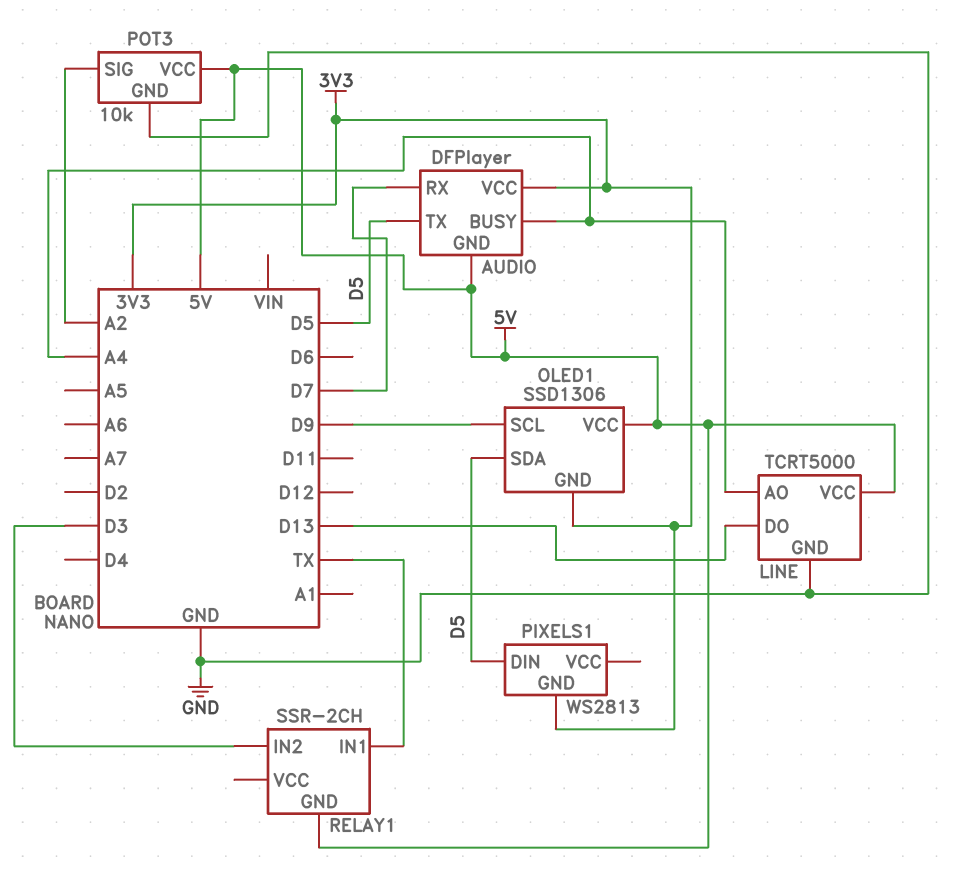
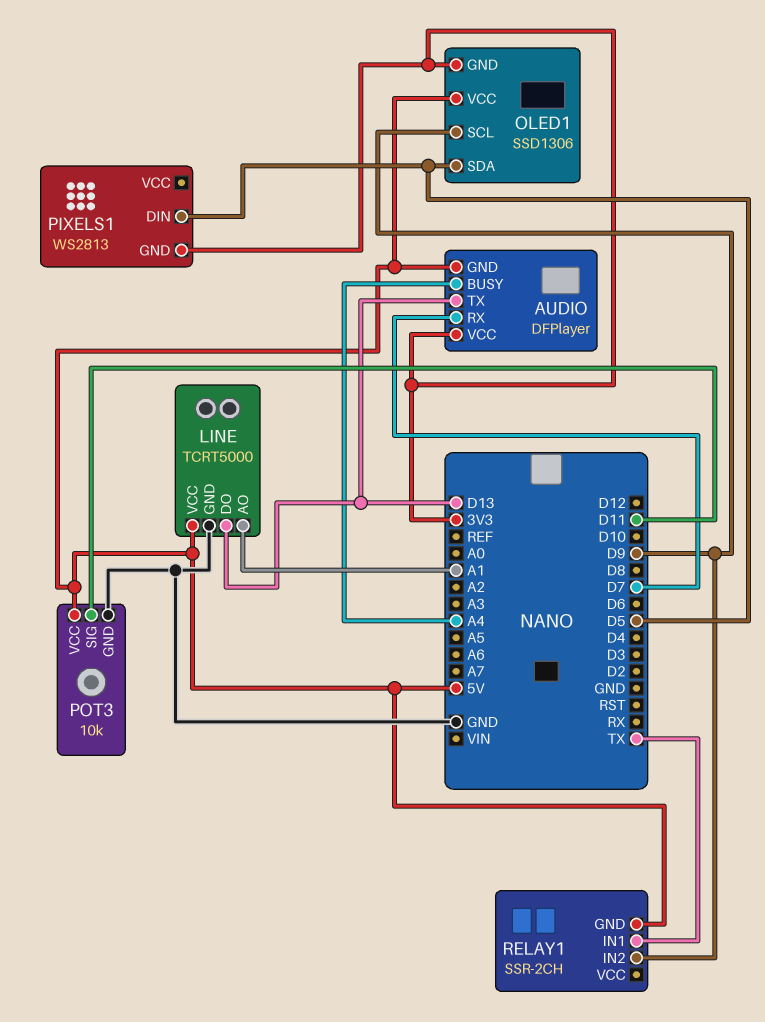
AUDIO pin TX: D5 -> D13
LINE pin AO: A4 -> A1
POT3 pin SIG: A2 -> D11
RELAY1 pin IN2: D3 -> D9

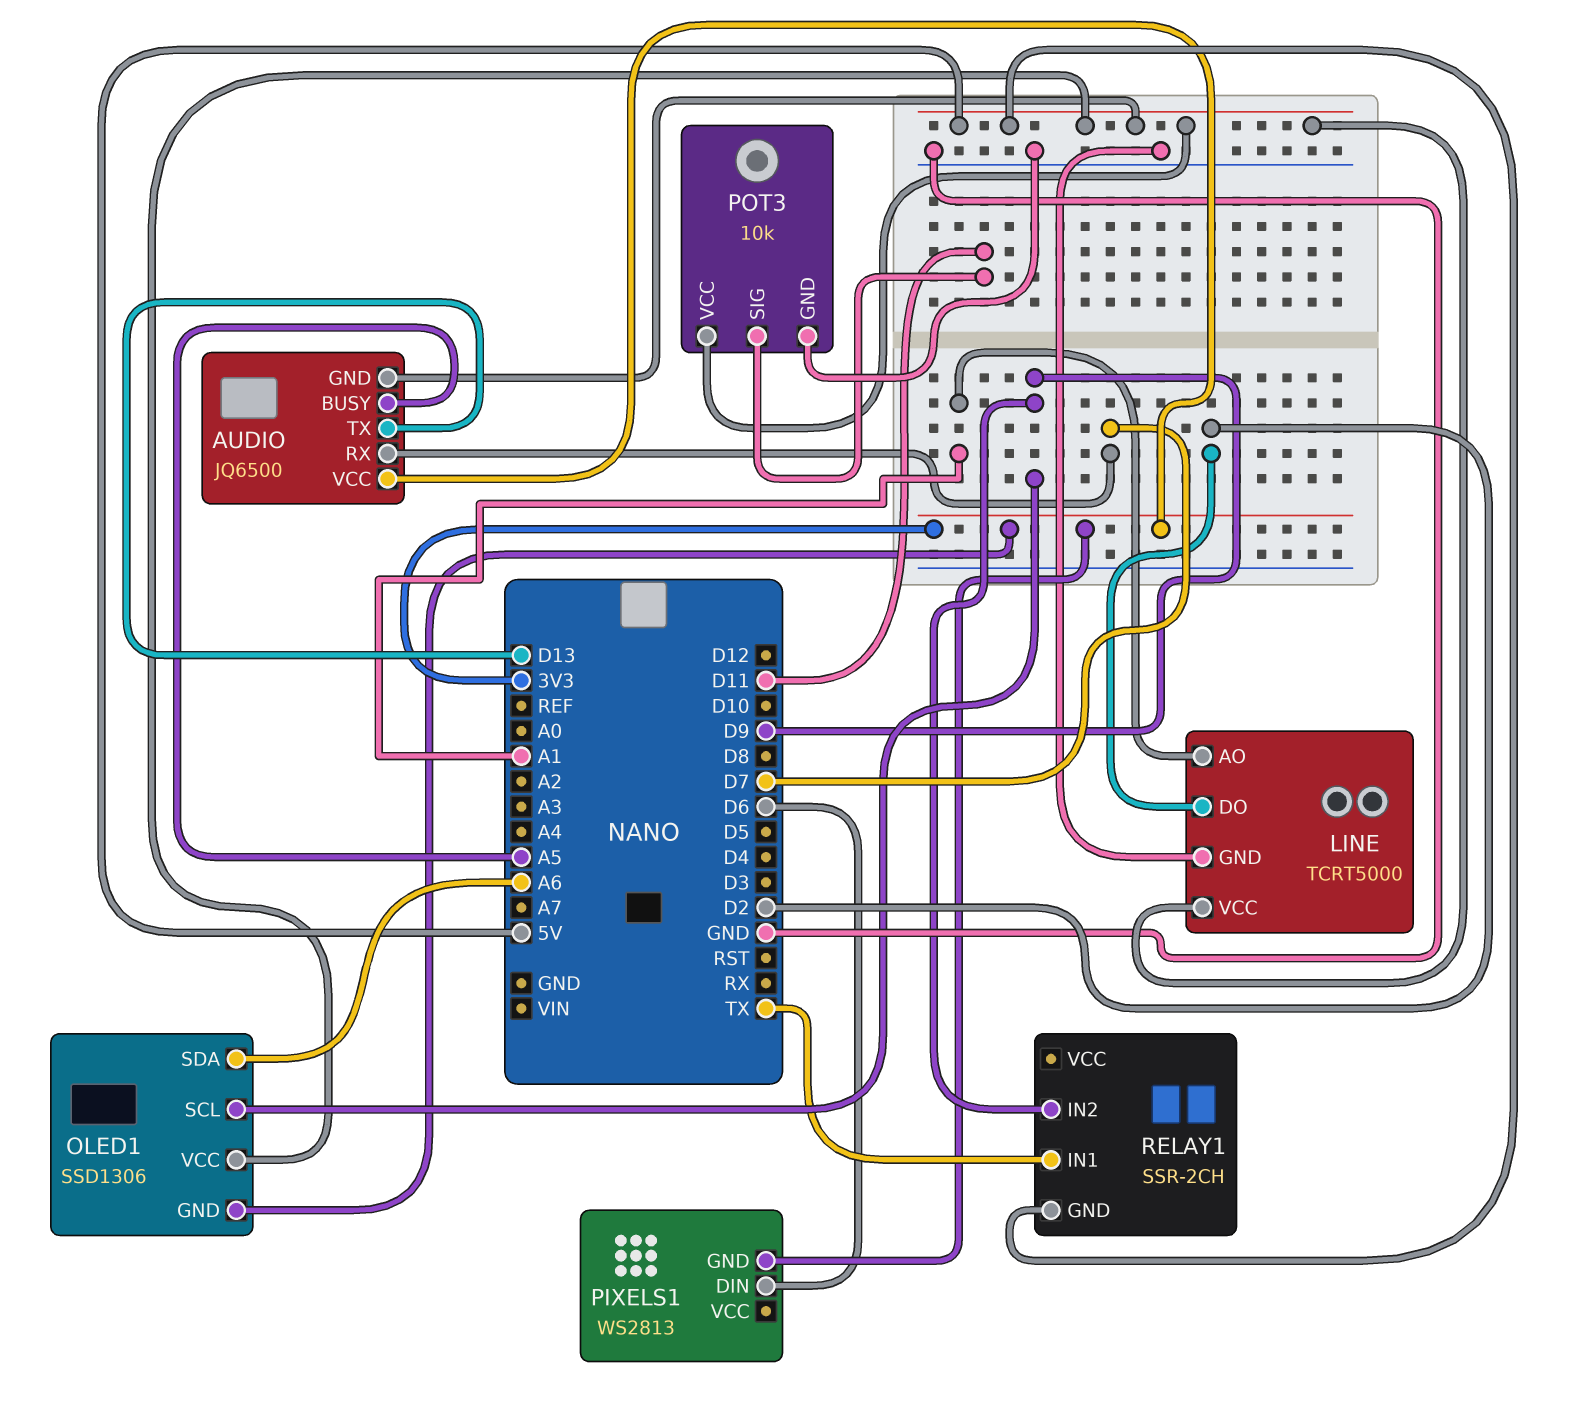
AUDIO: DFPlayer -> JQ6500
AUDIO pin BUSY: A4 -> A5
LINE pin DO: D13 -> D2
OLED1 pin SDA: D5 -> A6
PIXELS1 pin DIN: D5 -> D6

